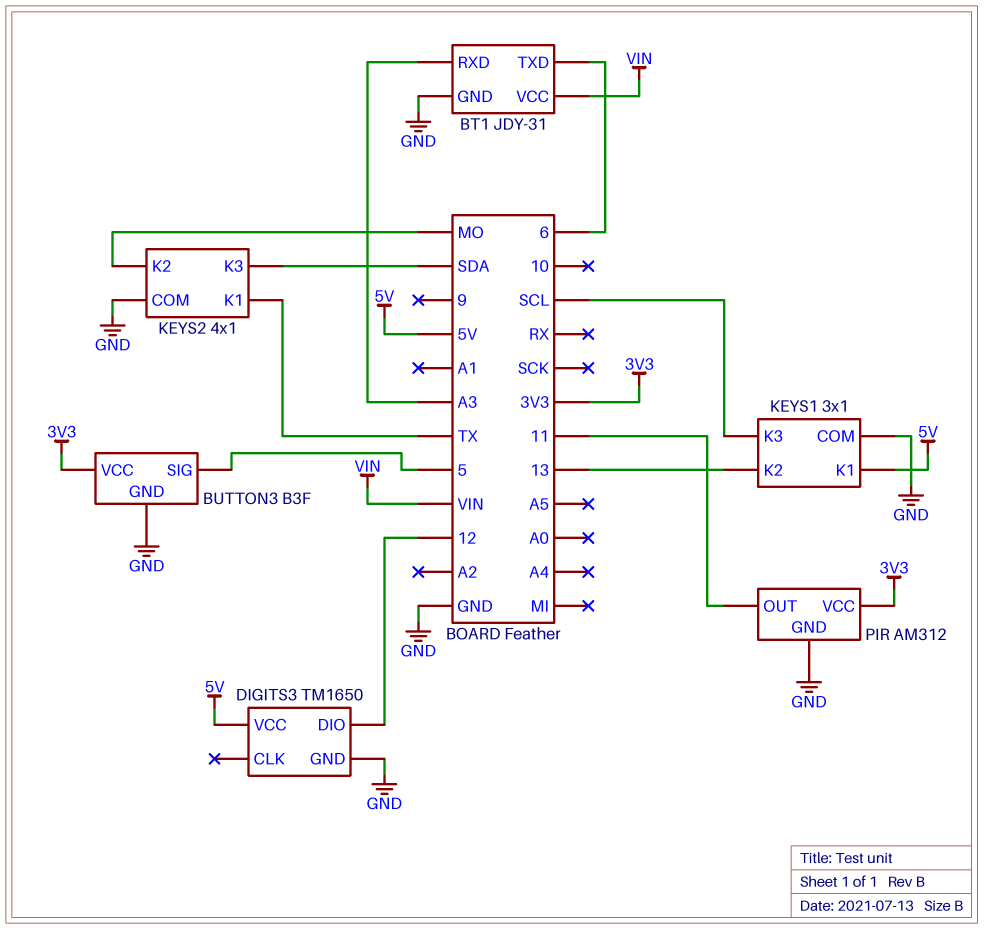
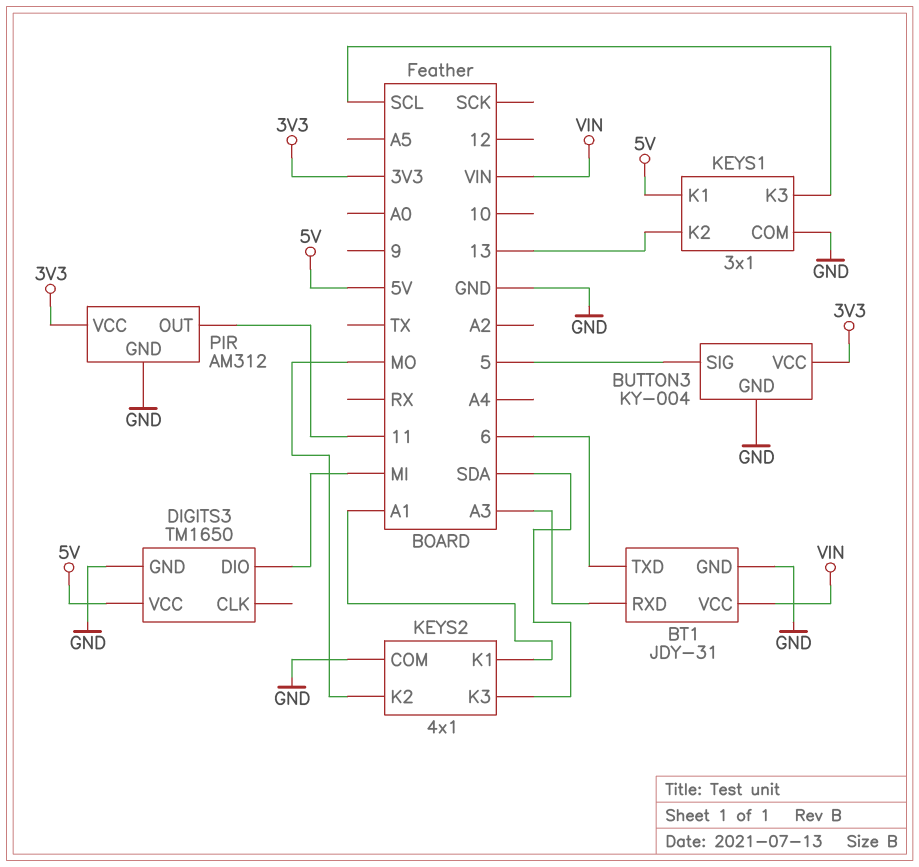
BUTTON3: B3F -> KY-004
DIGITS3 pin DIO: 12 -> MI
KEYS2 pin K1: TX -> A1

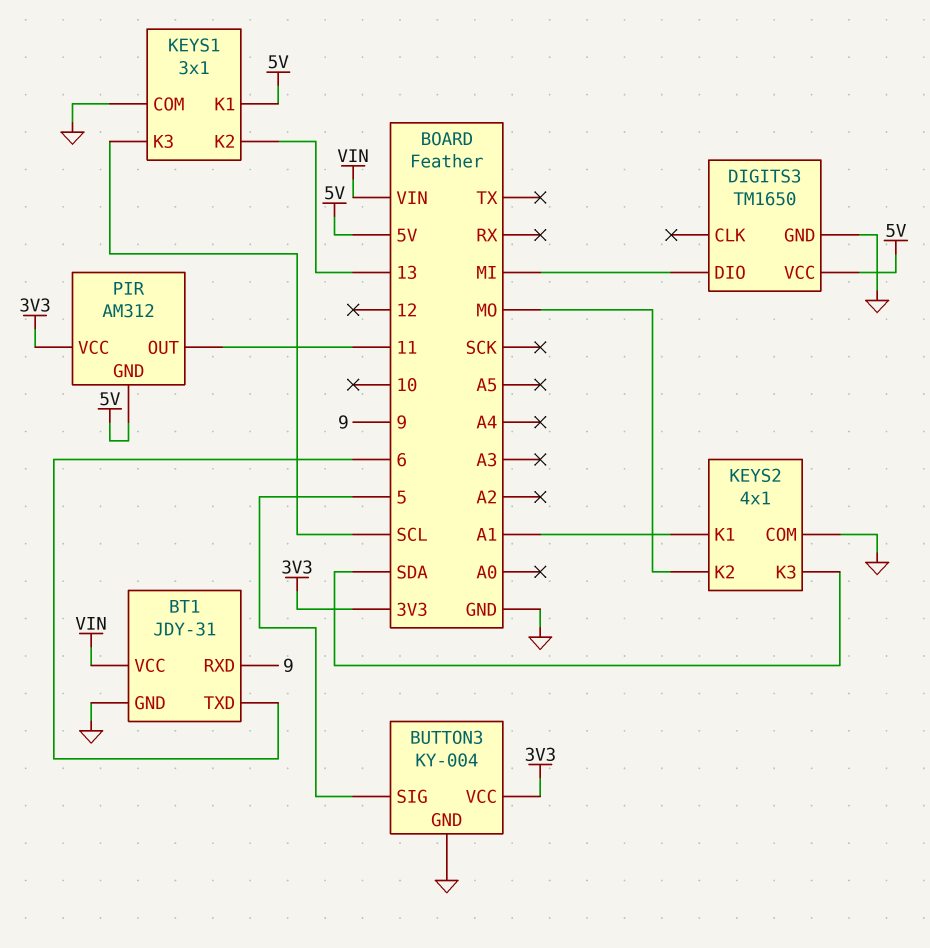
BT1 pin RXD: A3 -> 9
PIR pin GND: GND -> 5V

